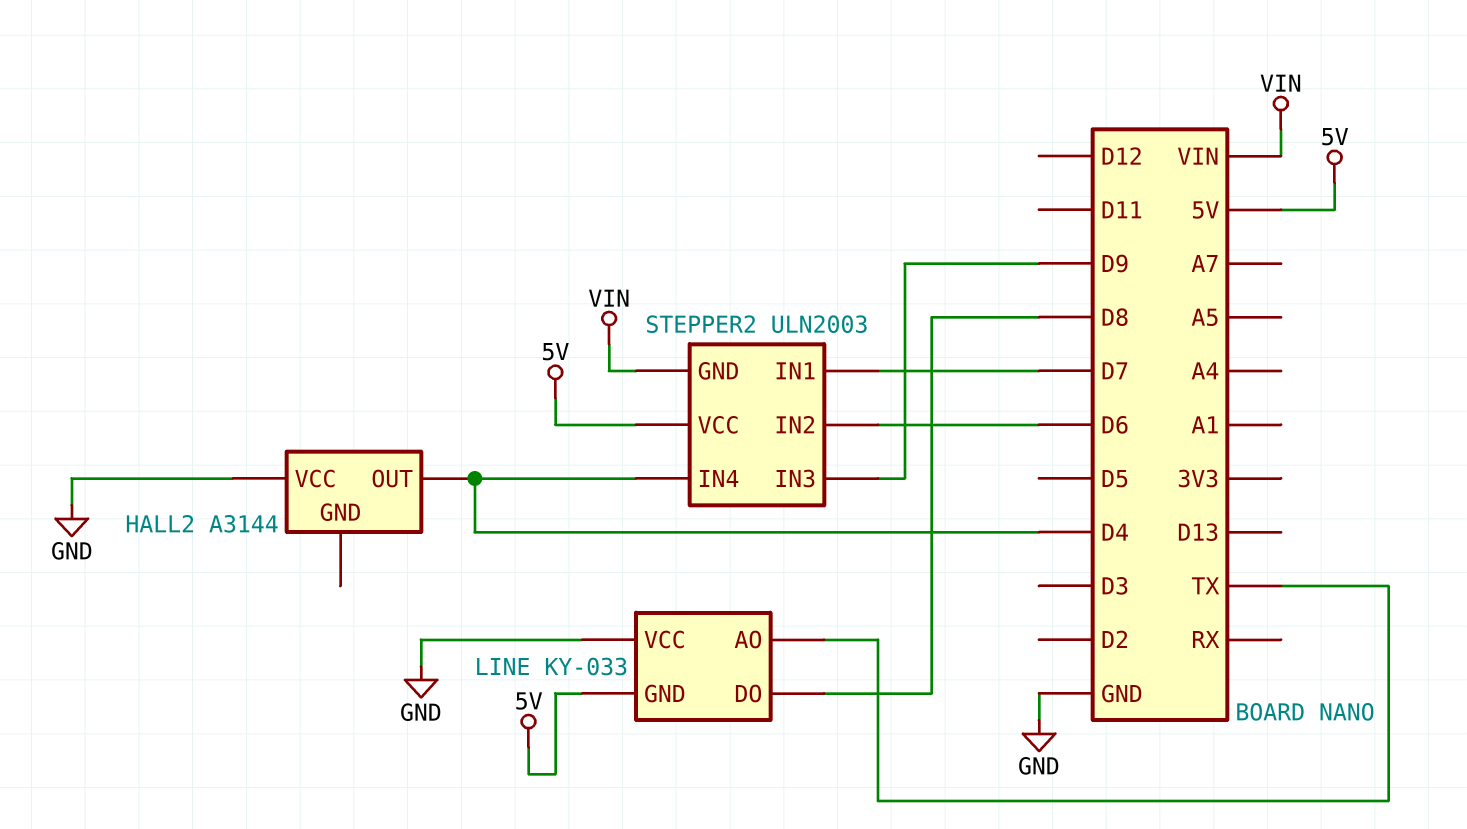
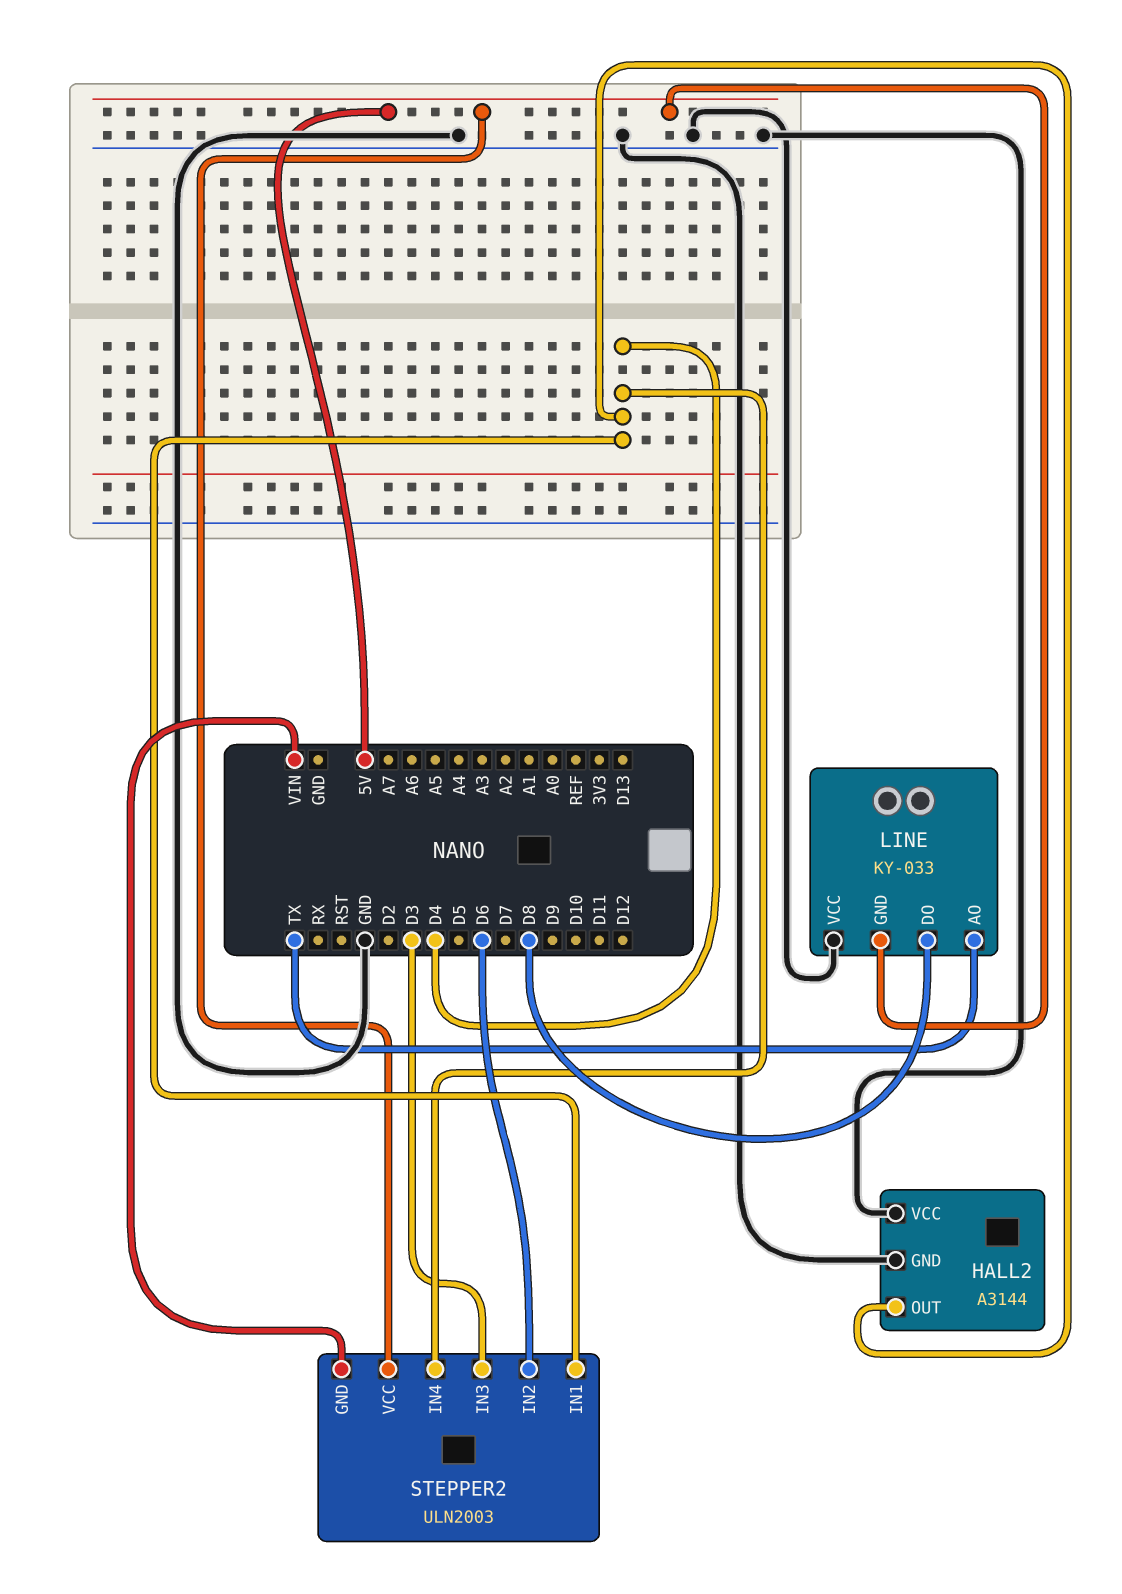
HALL2 pin GND: none -> GND
STEPPER2 pin IN1: D7 -> D4
STEPPER2 pin IN3: D9 -> D3

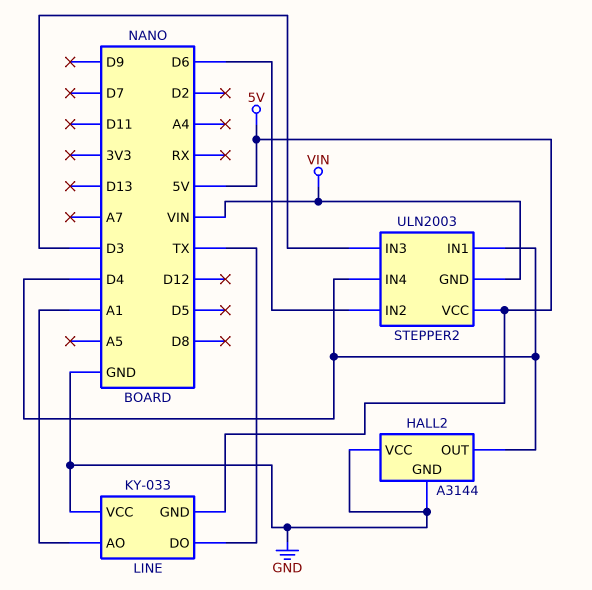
LINE pin AO: TX -> A1
LINE pin DO: D8 -> TX

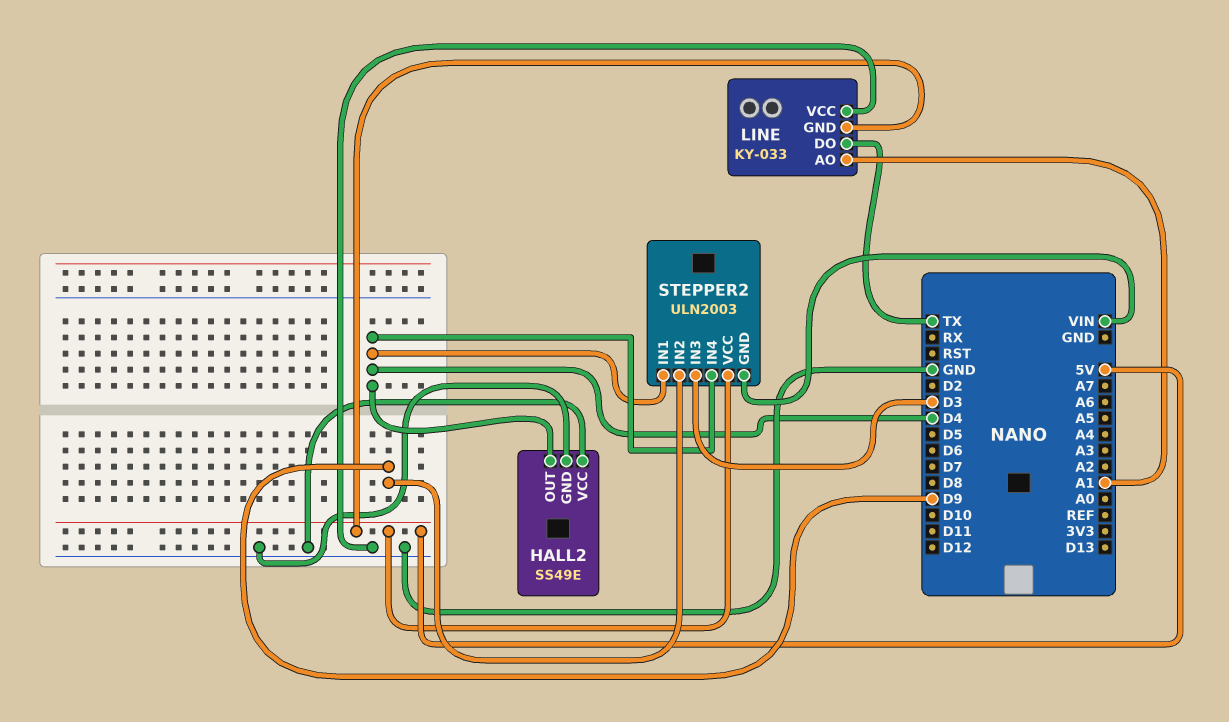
HALL2: A3144 -> SS49E
STEPPER2 pin IN2: D6 -> D9

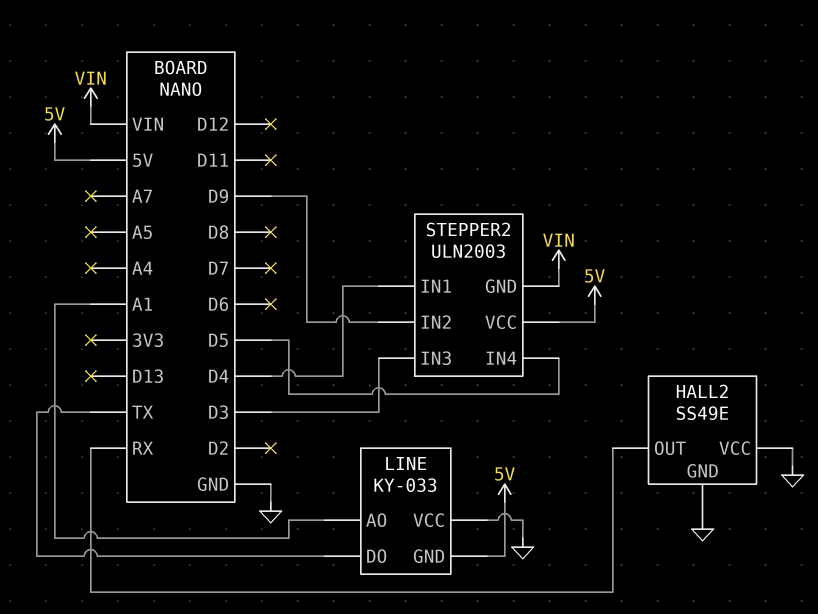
HALL2 pin OUT: D4 -> RX
STEPPER2 pin IN4: D4 -> D5

